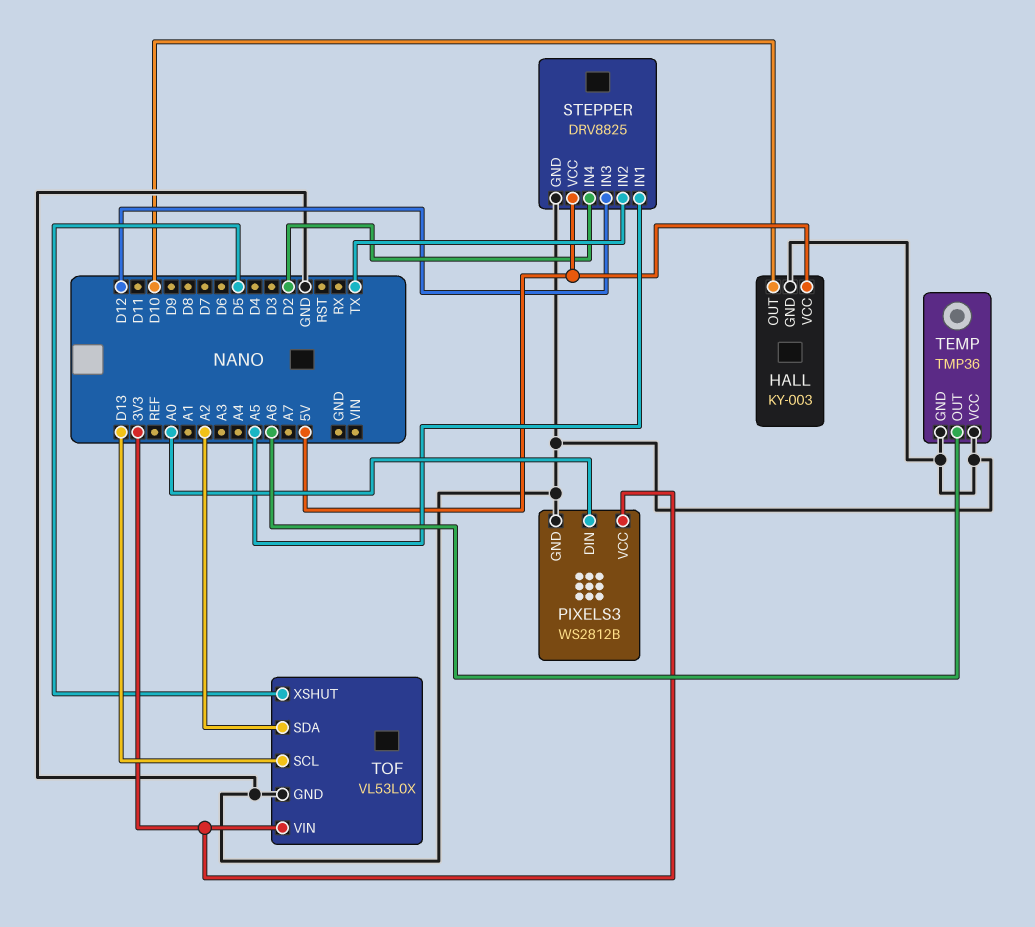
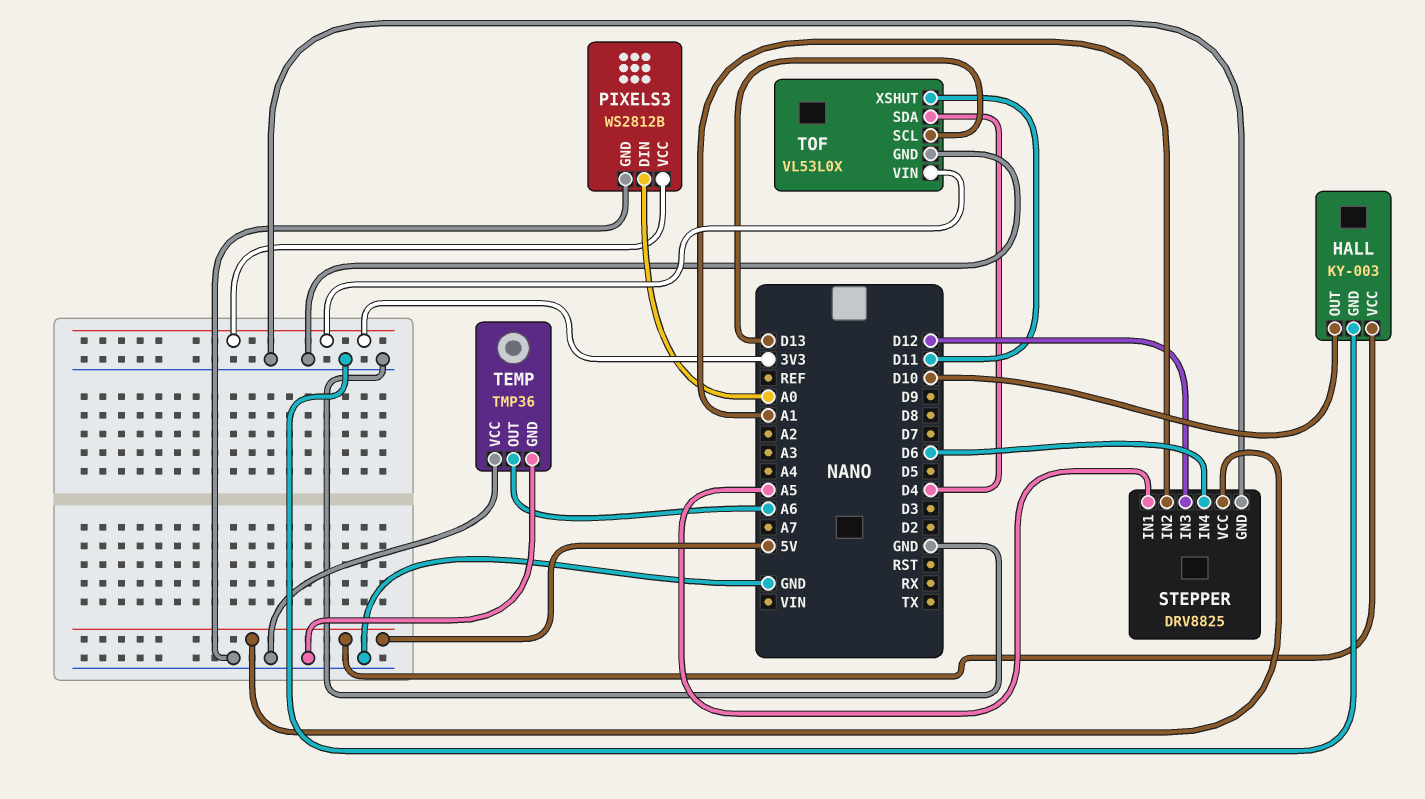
STEPPER pin IN2: TX -> A1
STEPPER pin IN4: D2 -> D6
TOF pin SDA: A2 -> D4
TOF pin XSHUT: D5 -> D11

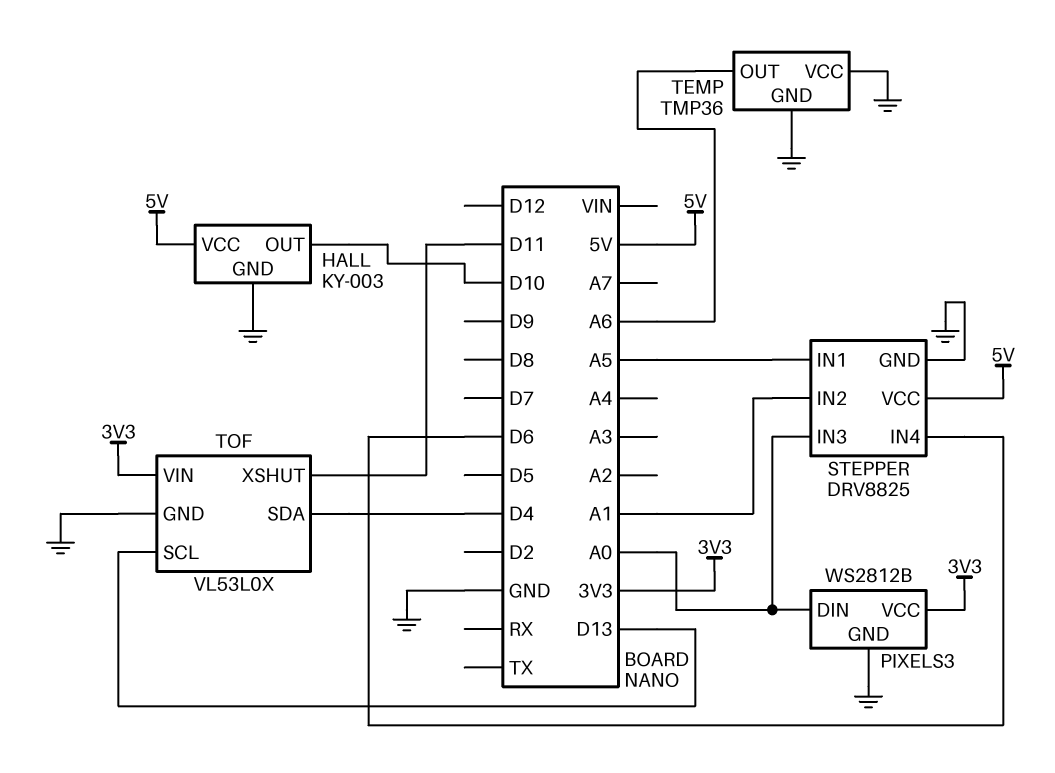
STEPPER pin IN3: D12 -> A0

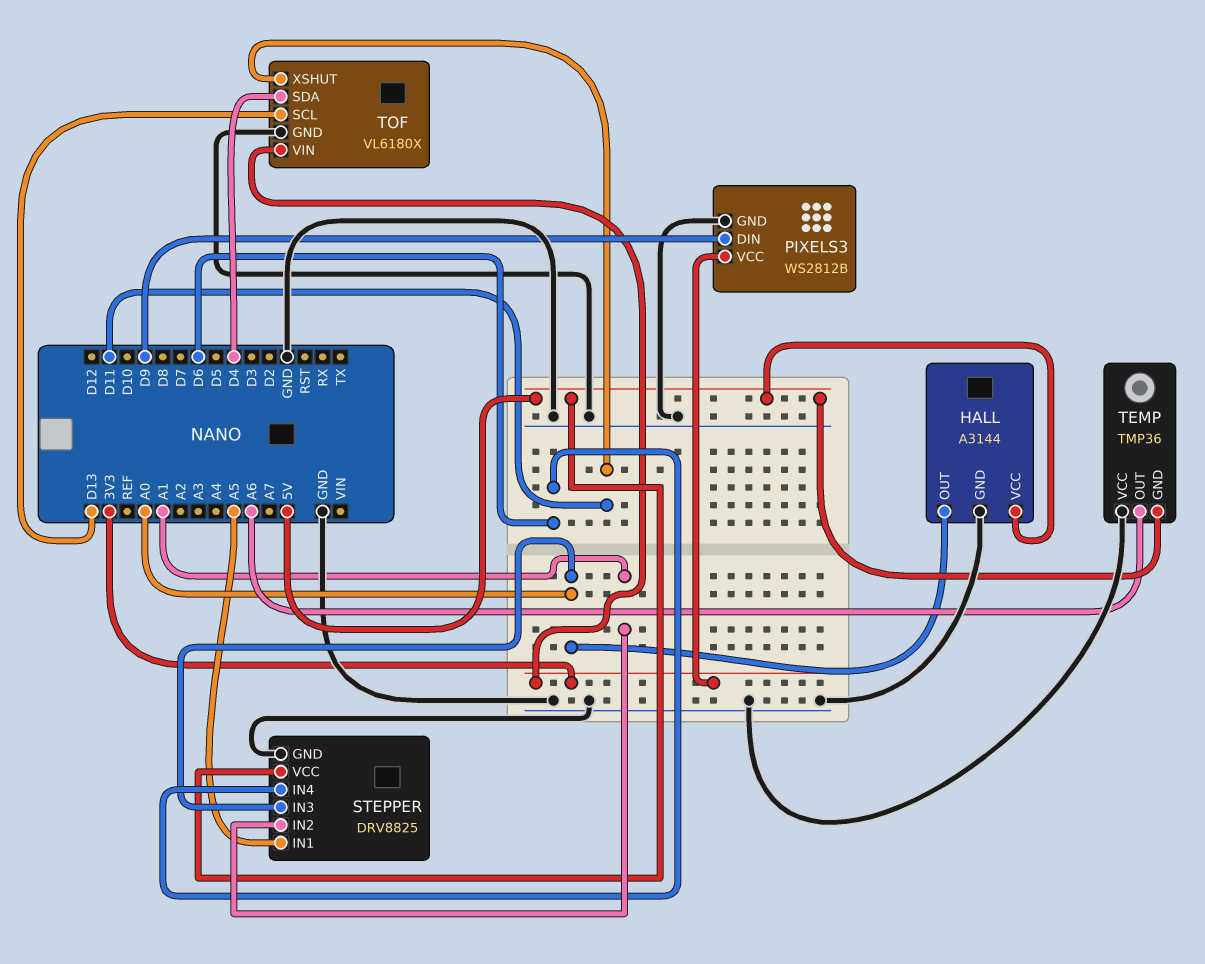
HALL: KY-003 -> A3144
HALL pin OUT: D10 -> A0
PIXELS3 pin DIN: A0 -> D9
TEMP pin GND: GND -> 5V
TOF: VL53L0X -> VL6180X

